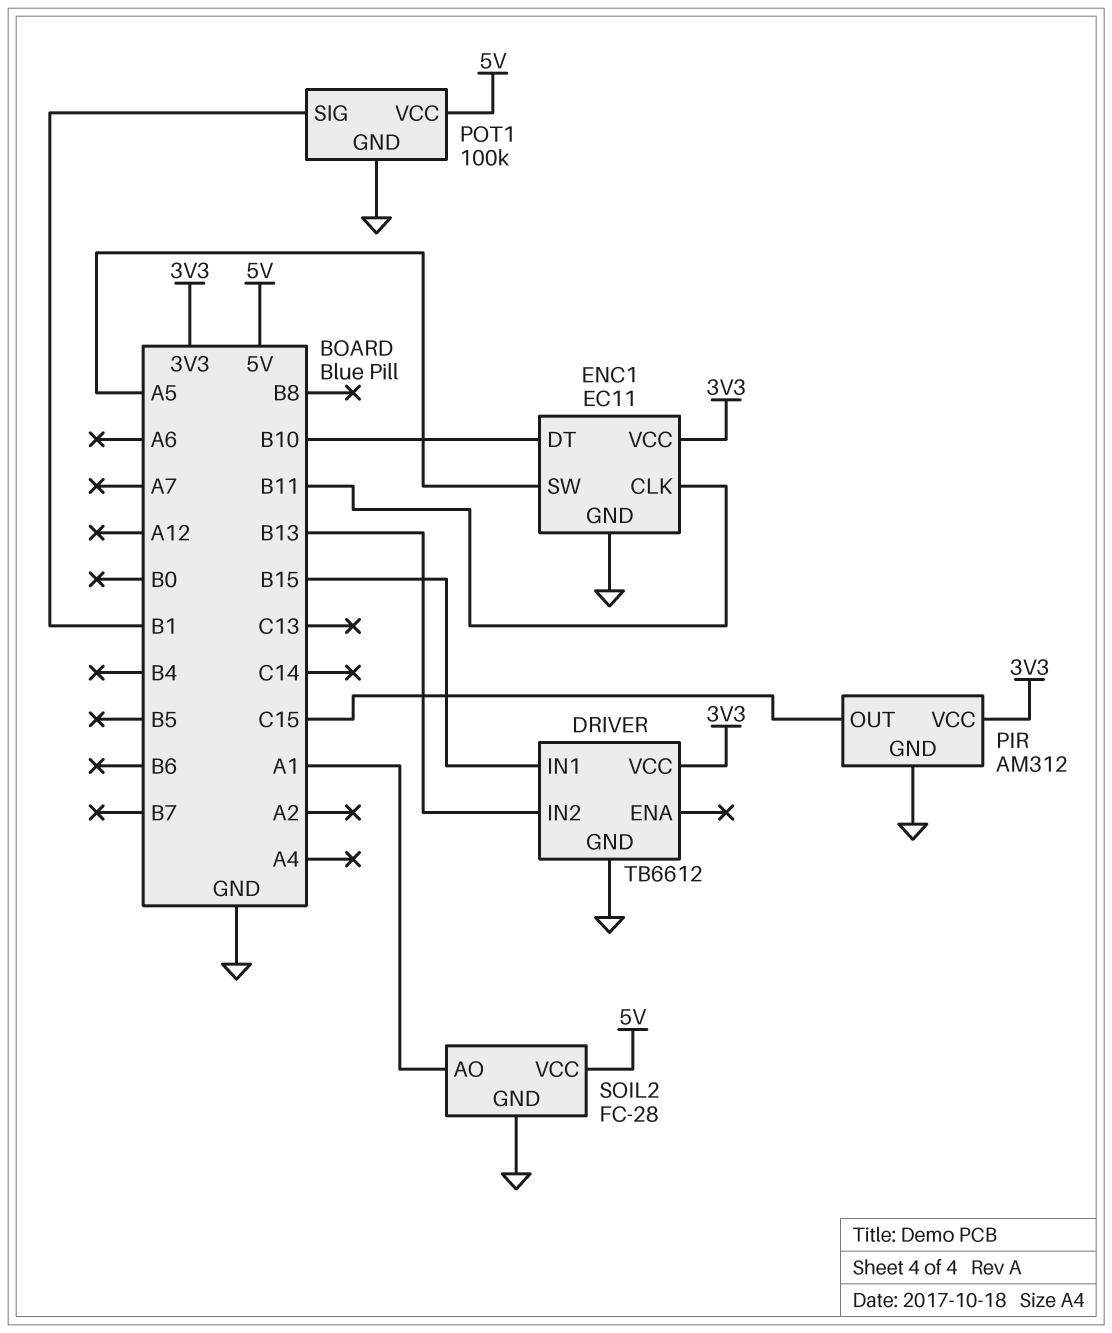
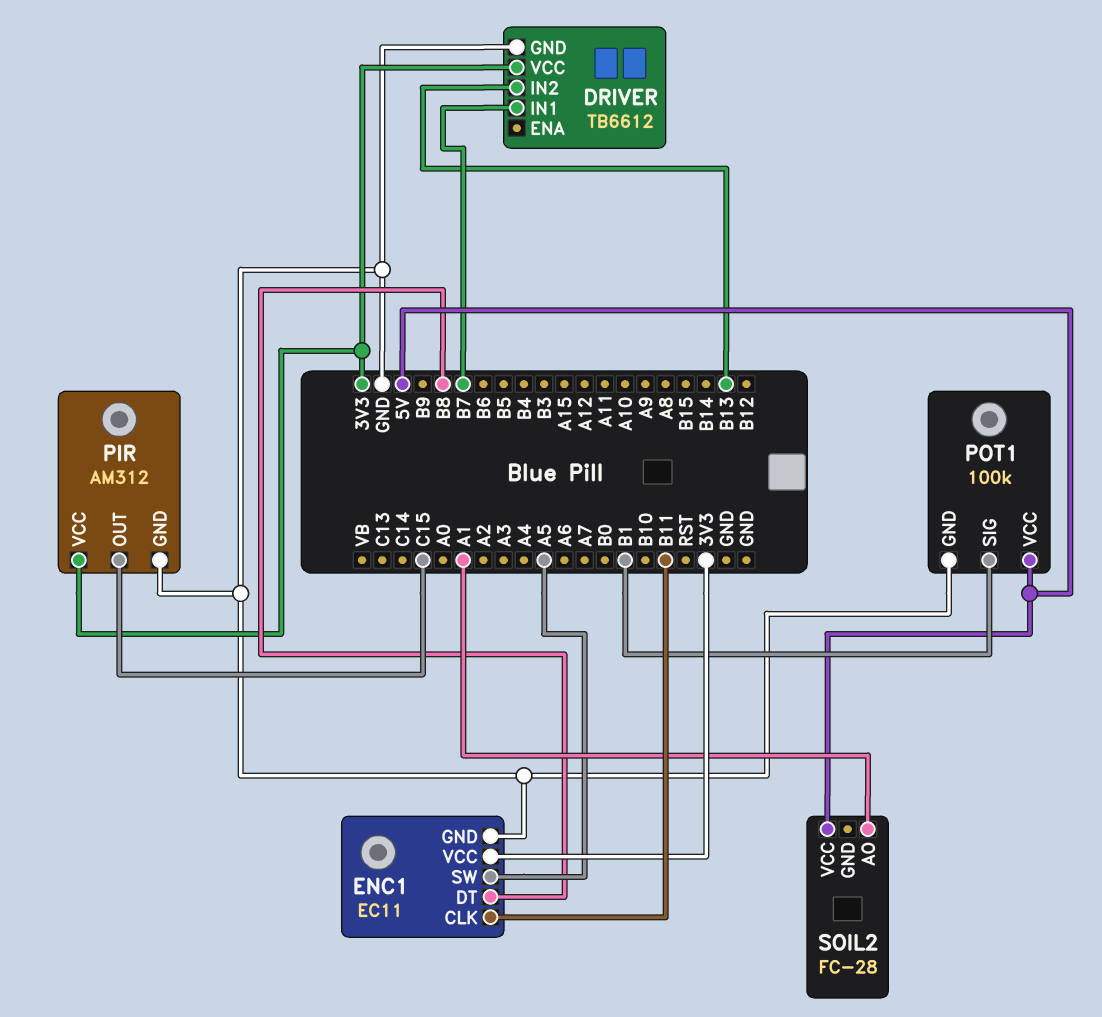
DRIVER pin IN1: B15 -> B7
ENC1 pin DT: B10 -> B8
SOIL2 pin GND: GND -> none

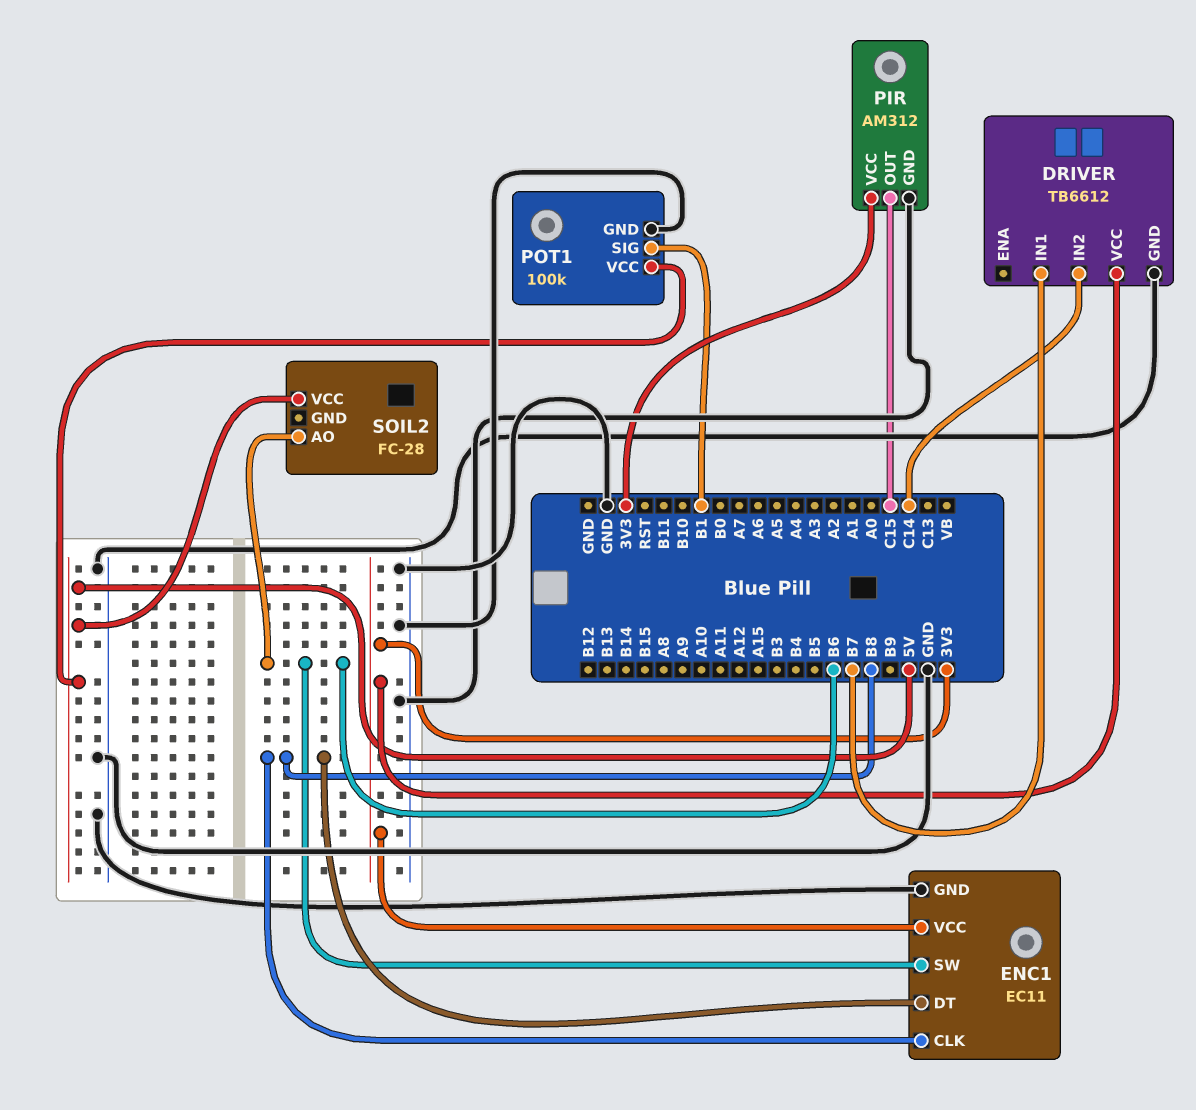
DRIVER pin IN2: B13 -> C14
ENC1 pin CLK: B11 -> B8
ENC1 pin SW: A5 -> B6
SOIL2 pin AO: A1 -> B6

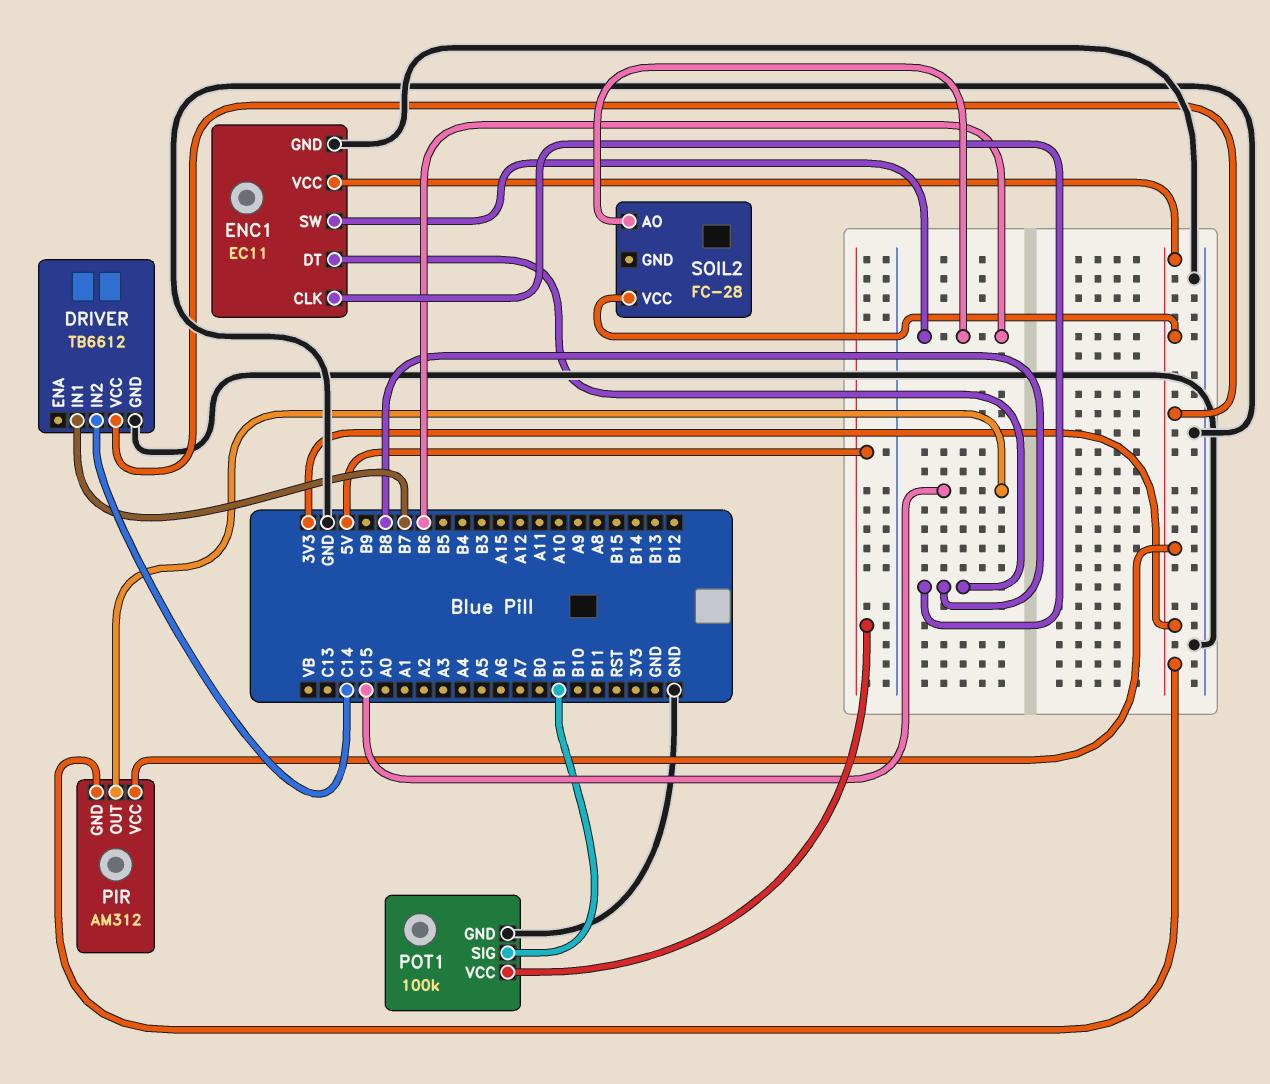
PIR pin GND: GND -> 3V3
SOIL2 pin VCC: 5V -> 3V3

